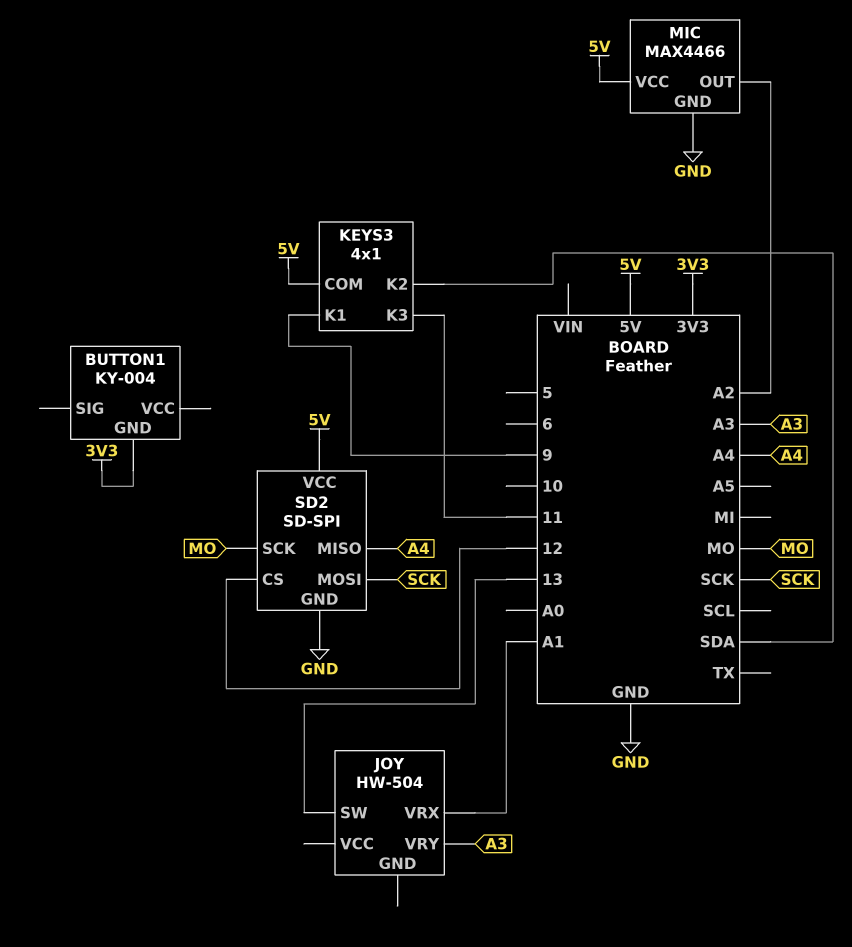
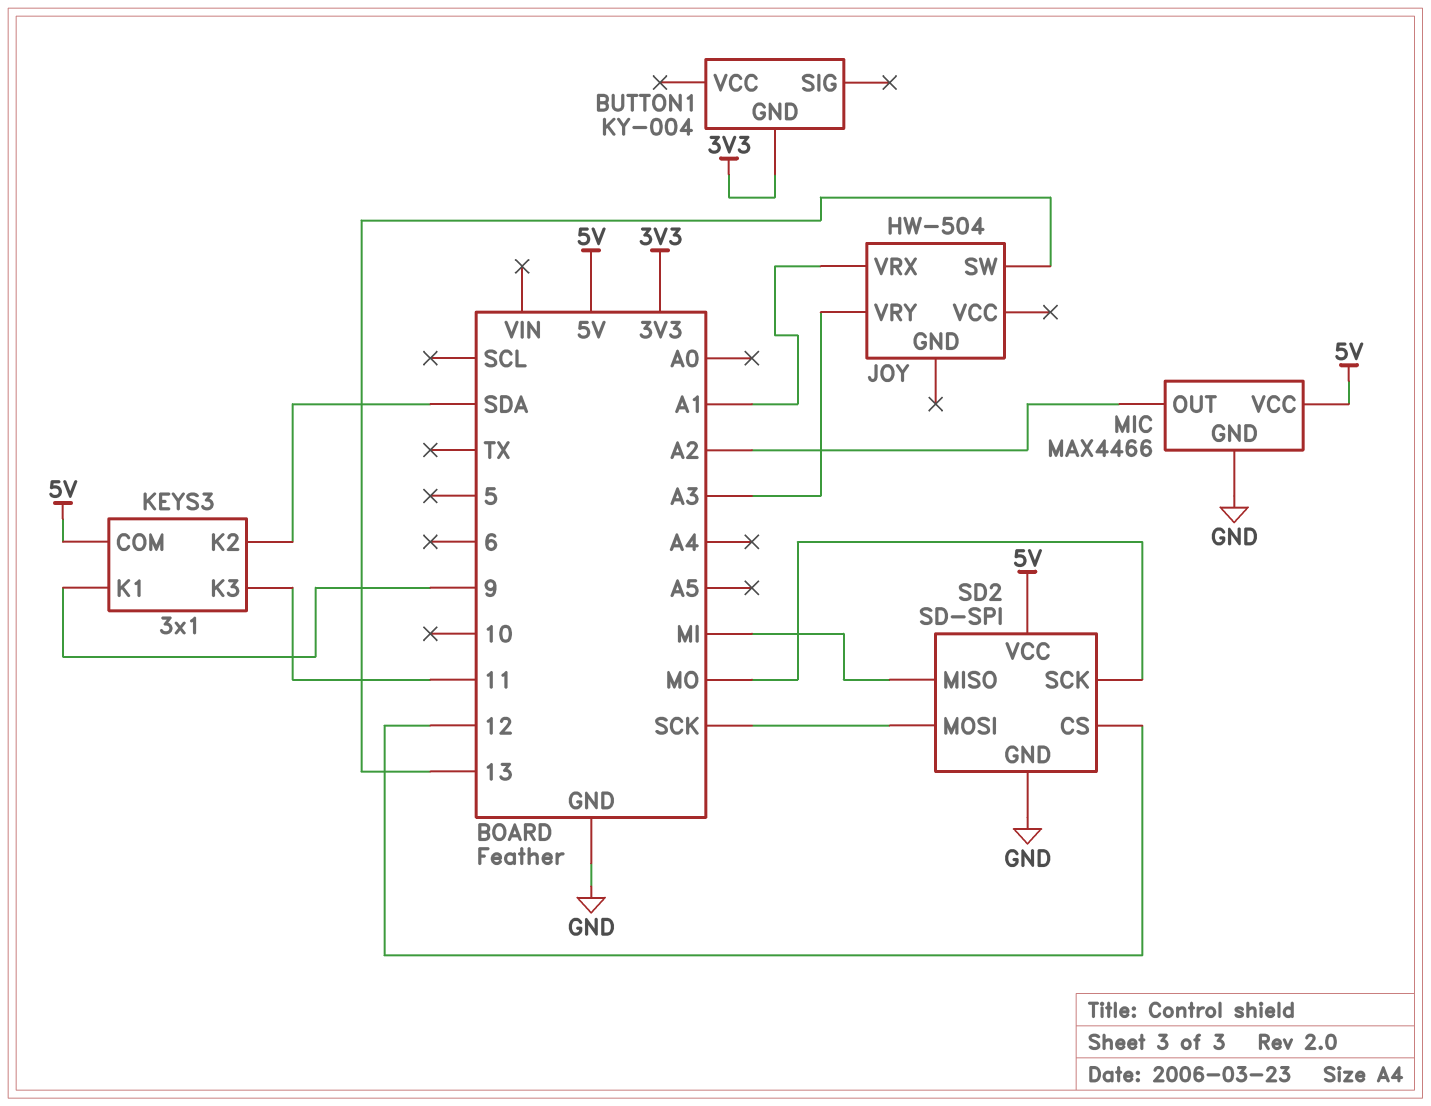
KEYS3: 4x1 -> 3x1
SD2 pin MISO: A4 -> MI

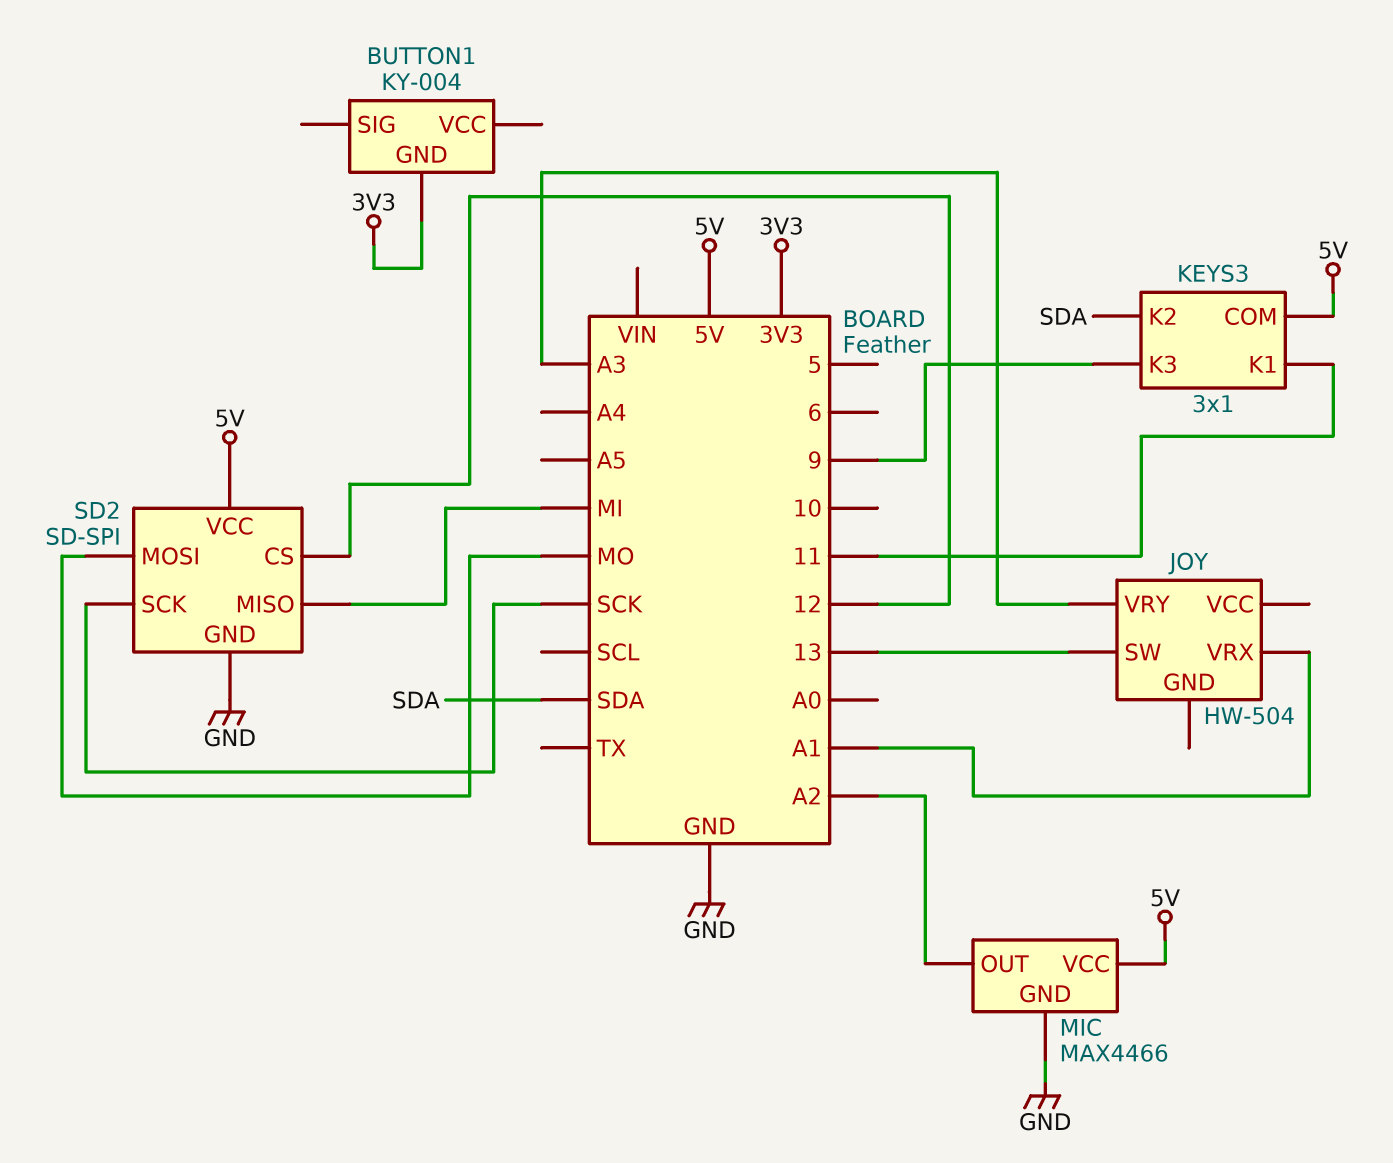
KEYS3 pin K1: 9 -> 11
KEYS3 pin K3: 11 -> 9
SD2 pin MOSI: SCK -> MO
SD2 pin SCK: MO -> SCK

